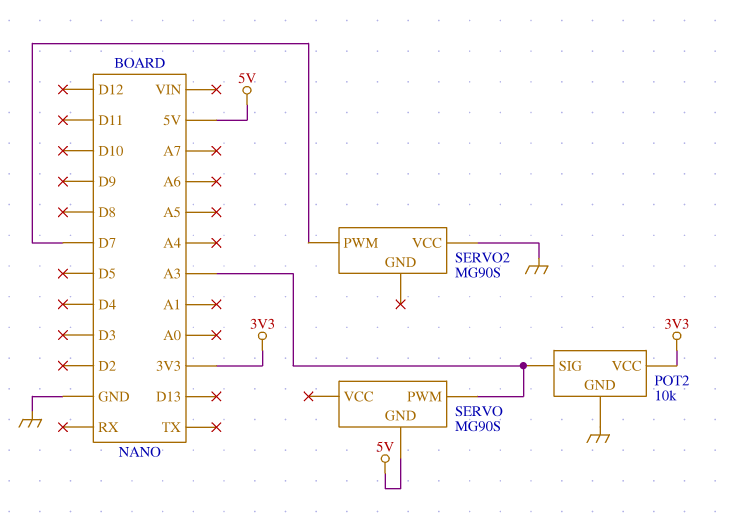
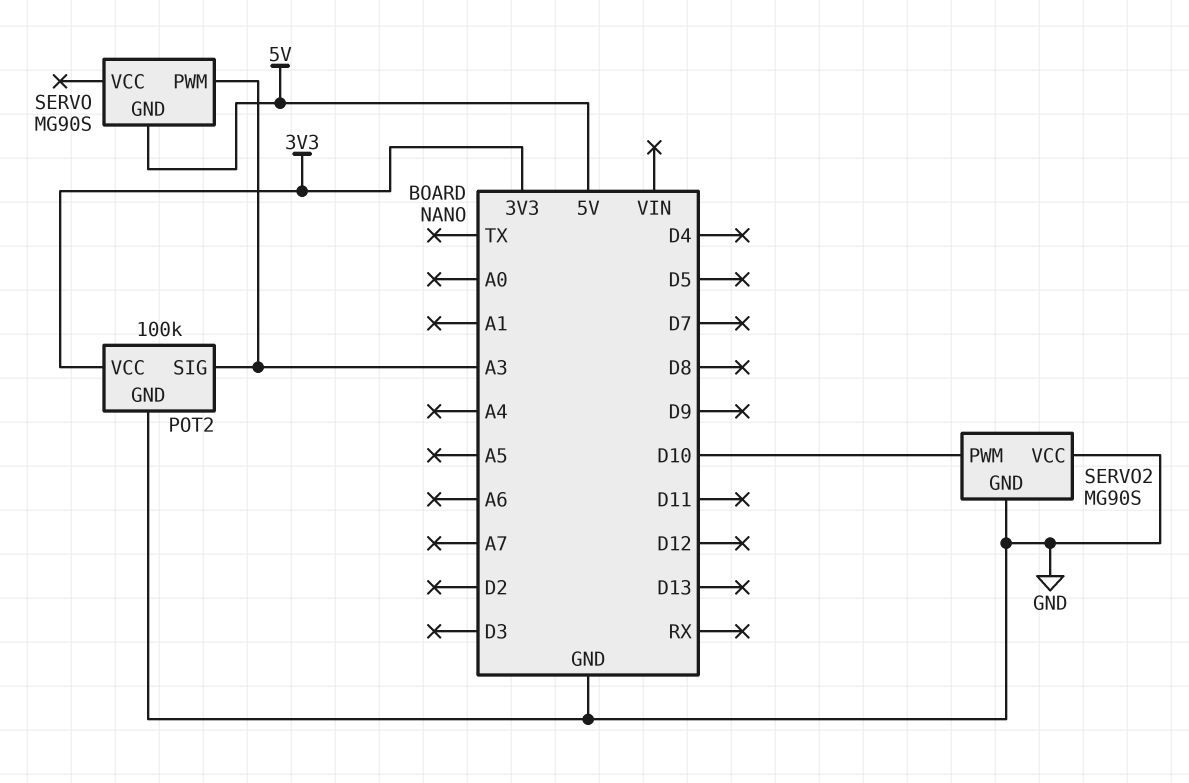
POT2: 10k -> 100k
SERVO2 pin GND: none -> GND
SERVO2 pin PWM: D7 -> D10

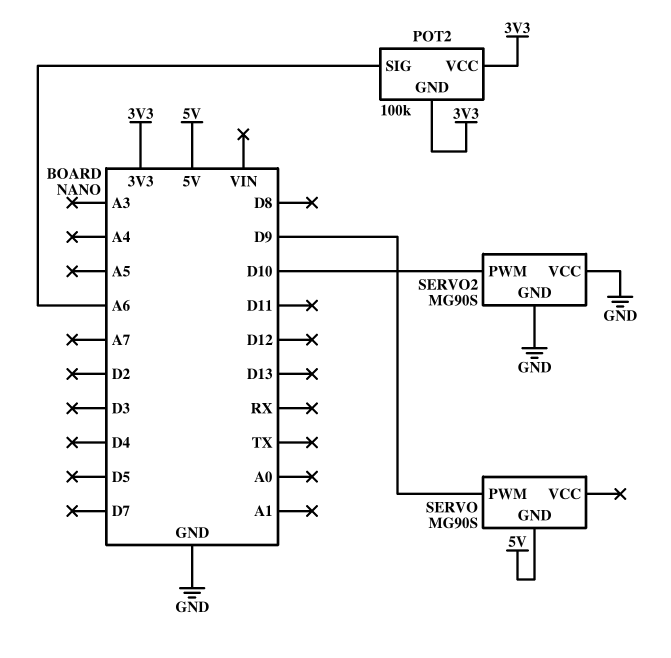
POT2 pin GND: GND -> 3V3
POT2 pin SIG: A3 -> A6
SERVO pin PWM: A3 -> D9

